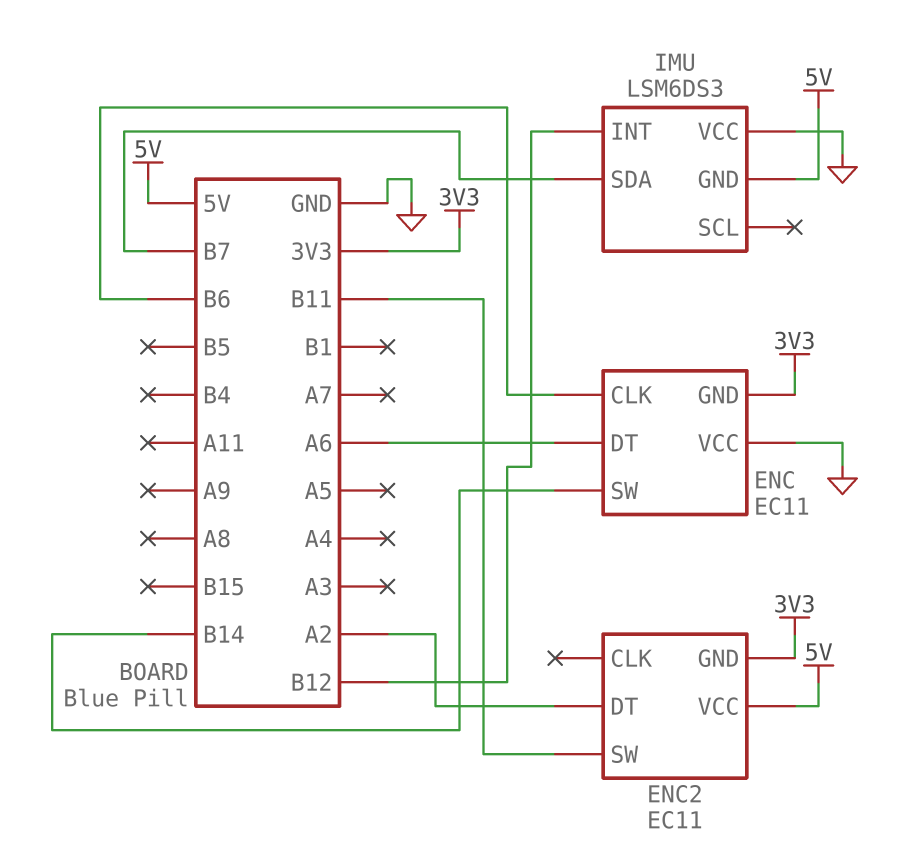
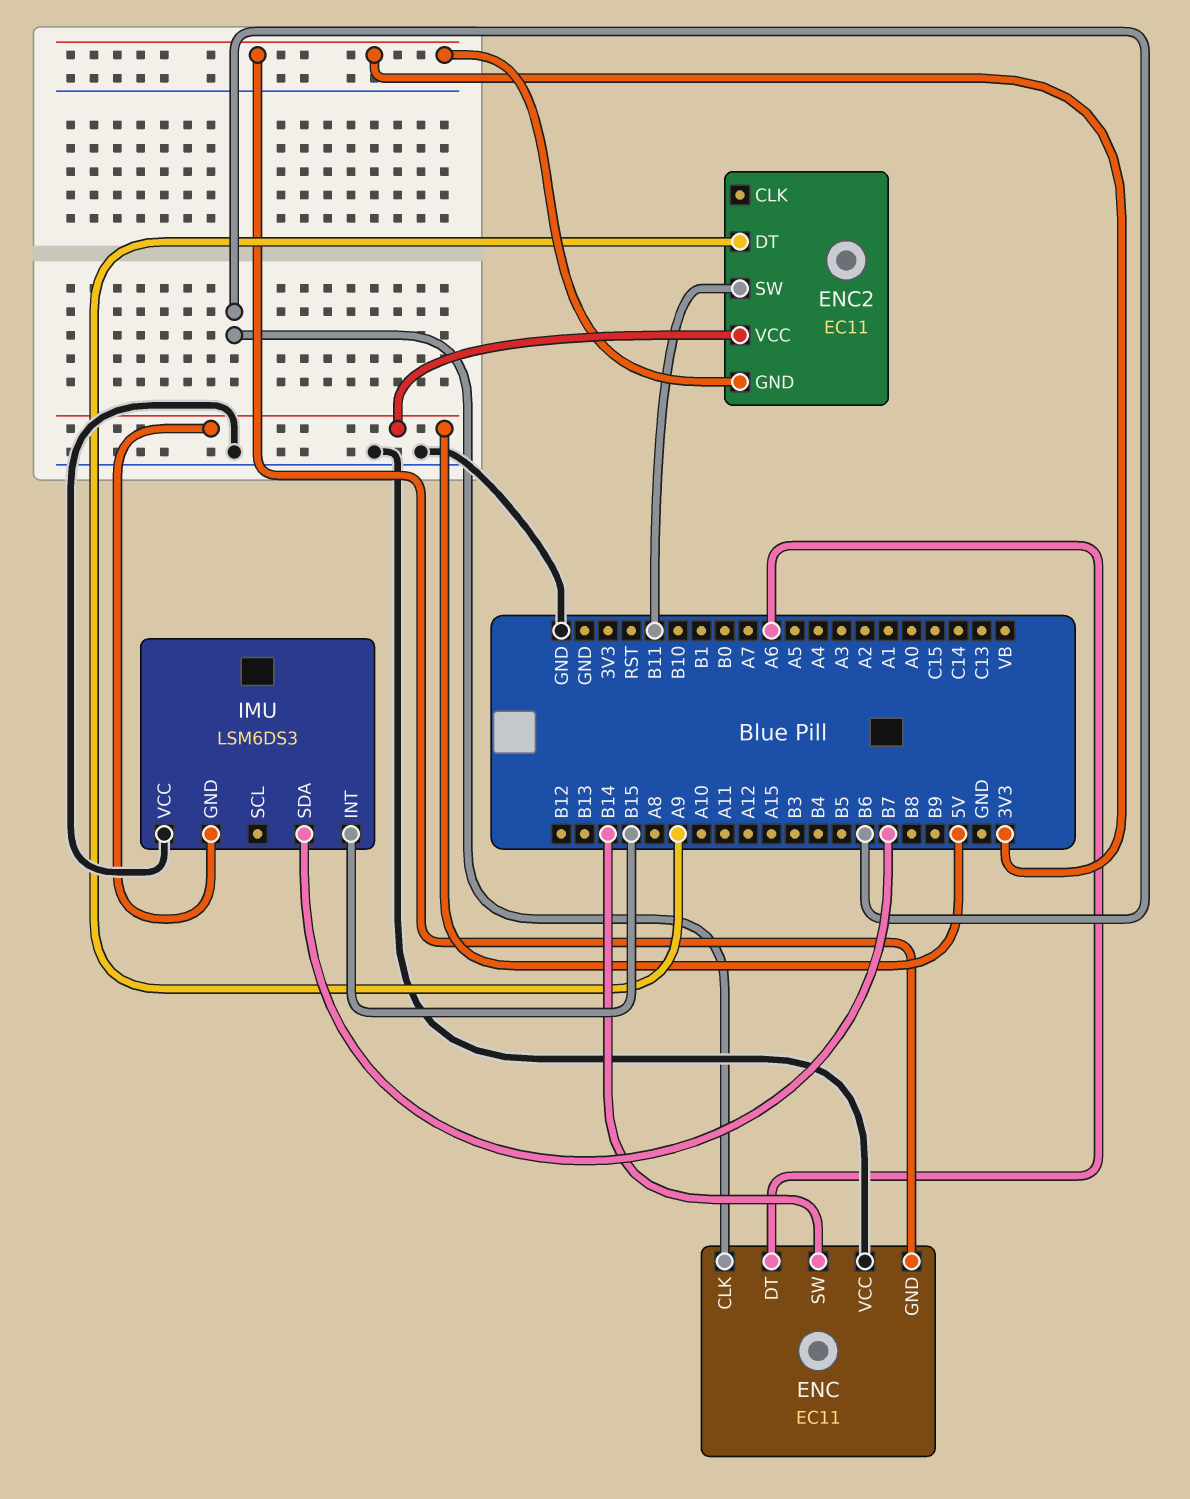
ENC2 pin DT: A2 -> A9
IMU pin INT: B12 -> B15

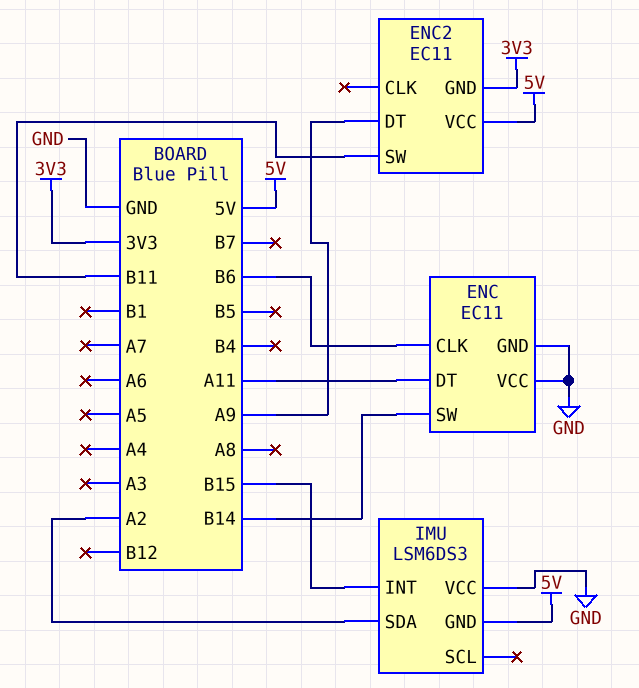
ENC pin DT: A6 -> A11
ENC pin GND: 3V3 -> GND
IMU pin SDA: B7 -> A2

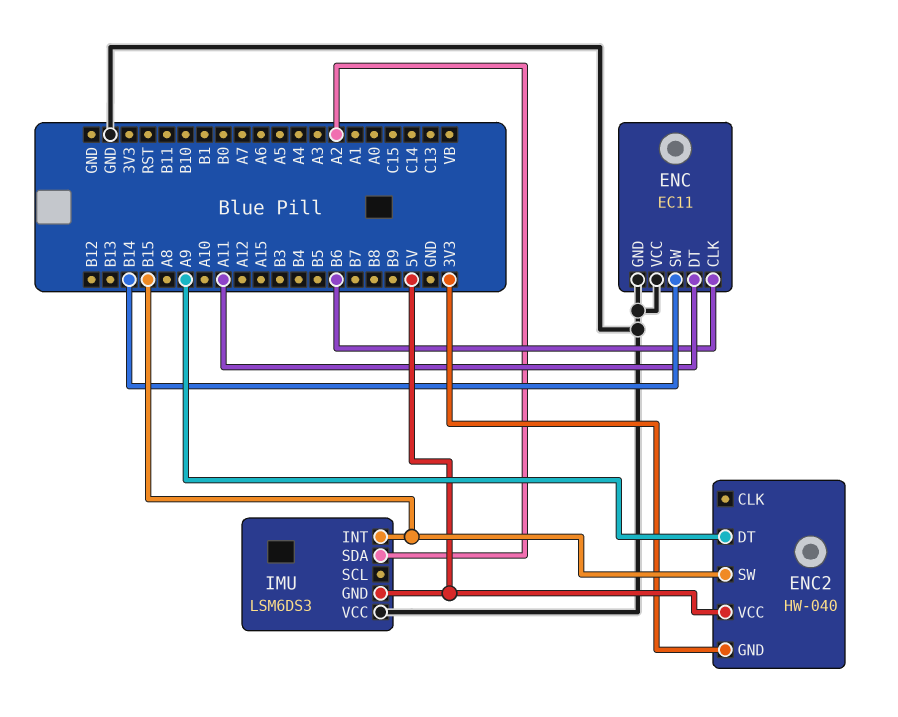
ENC2: EC11 -> HW-040
ENC2 pin SW: B11 -> B15

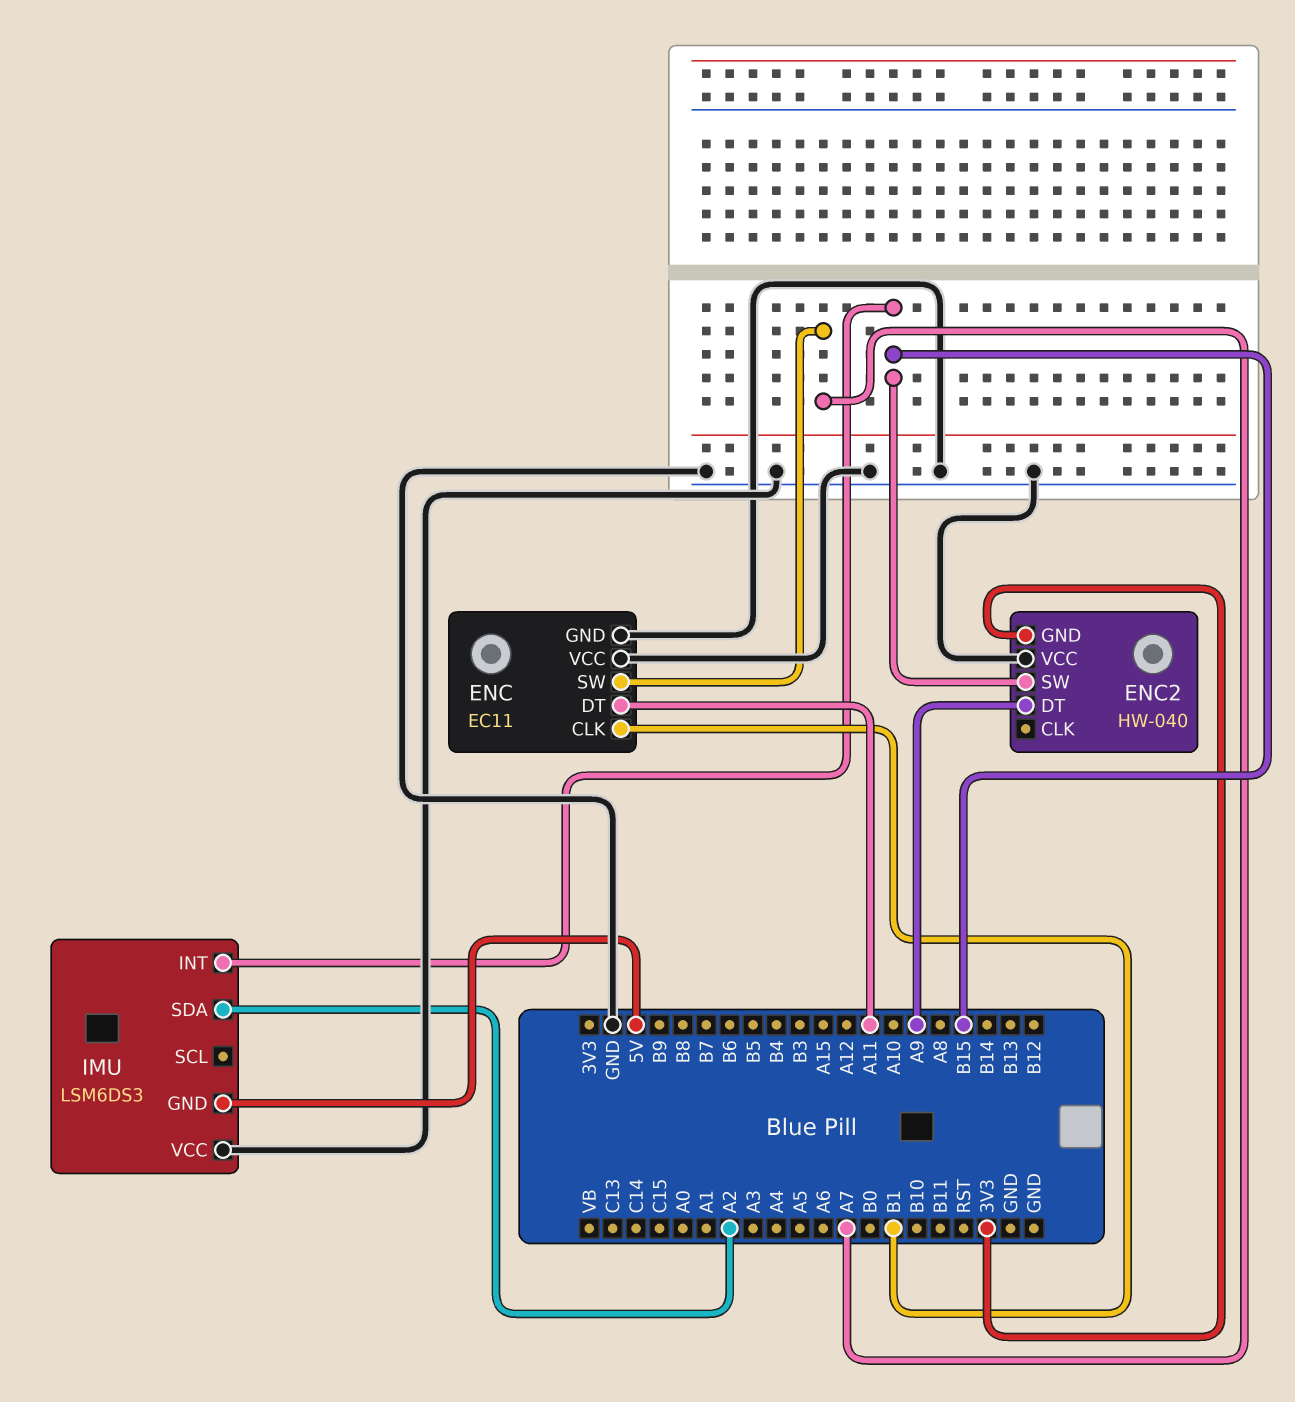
ENC pin CLK: B6 -> B1
ENC pin SW: B14 -> A7
ENC2 pin VCC: 5V -> GND

